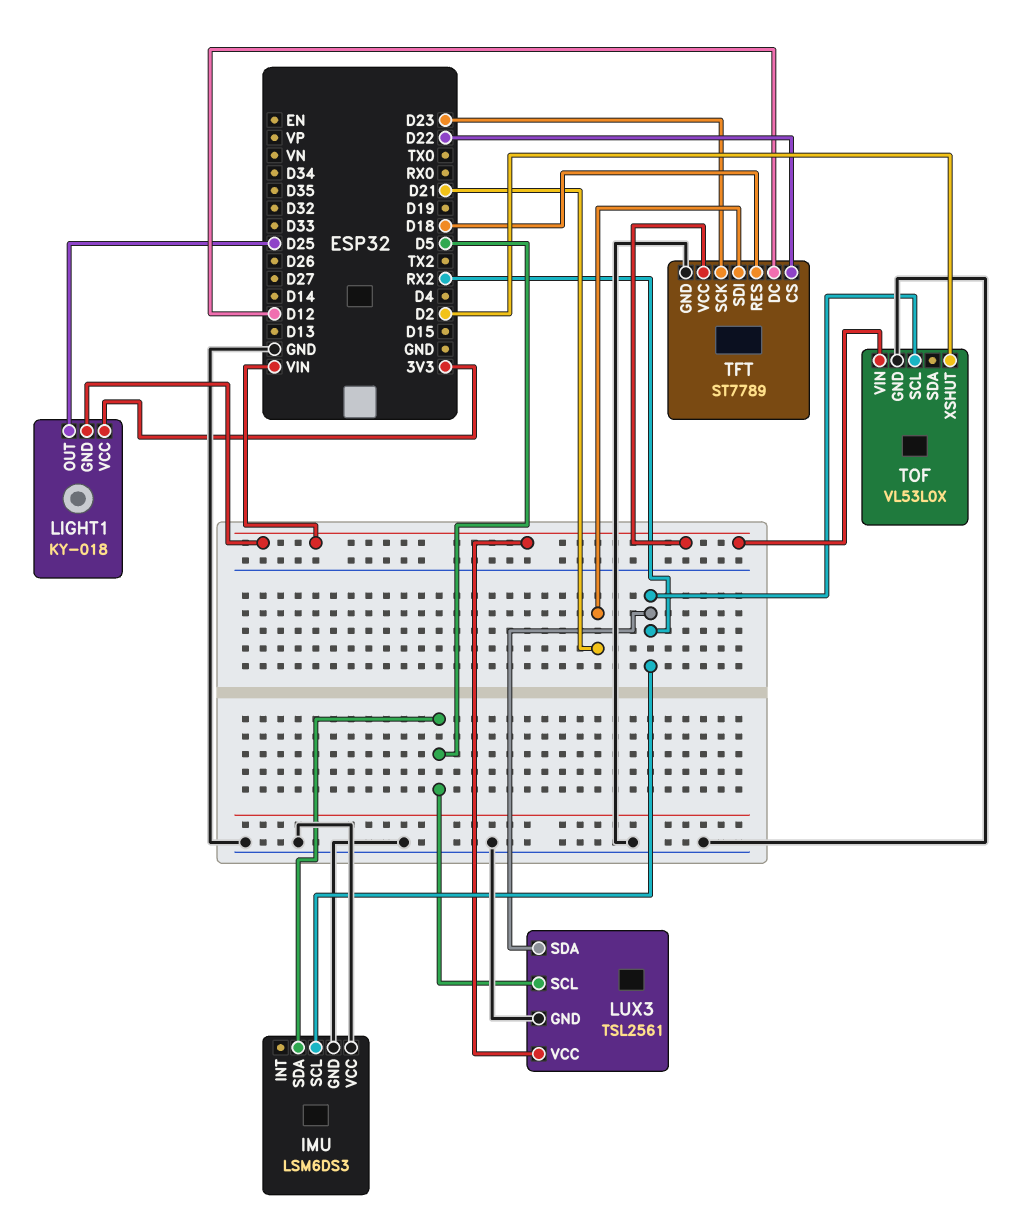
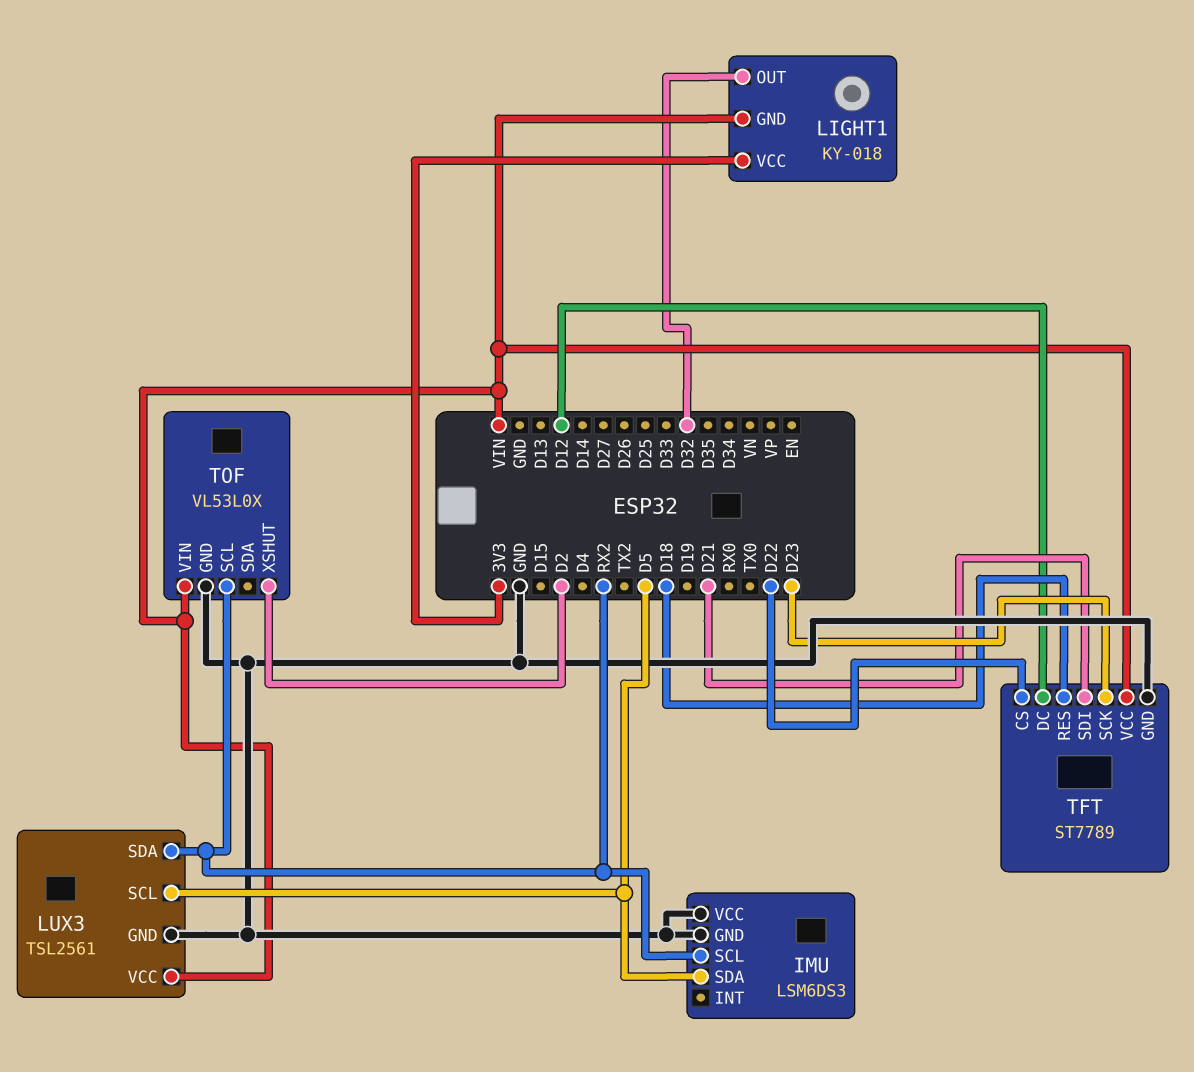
LIGHT1 pin OUT: D25 -> D32

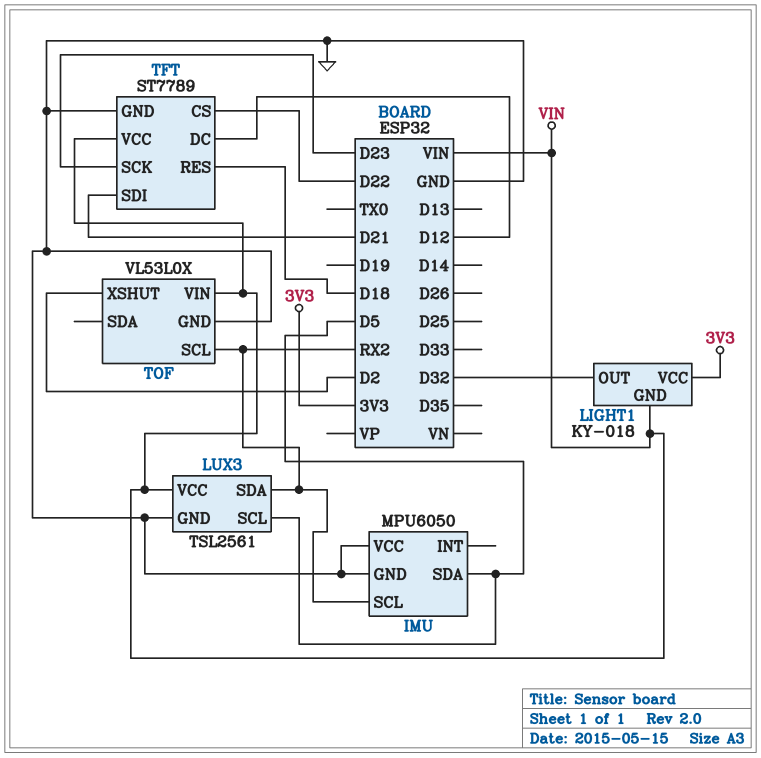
IMU: LSM6DS3 -> MPU6050

